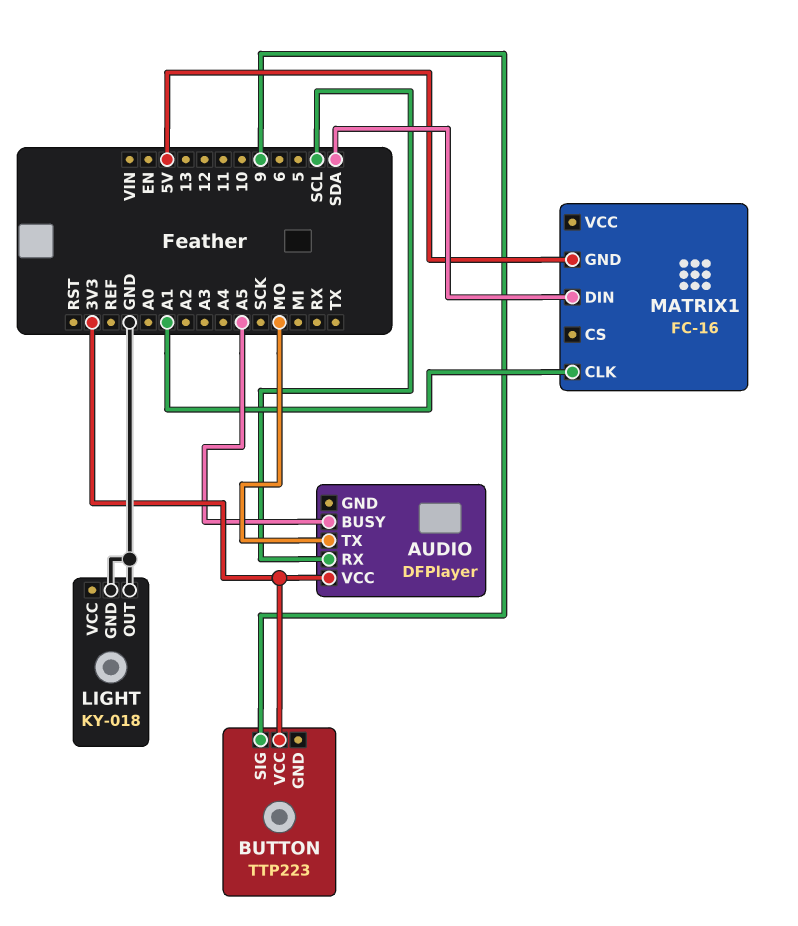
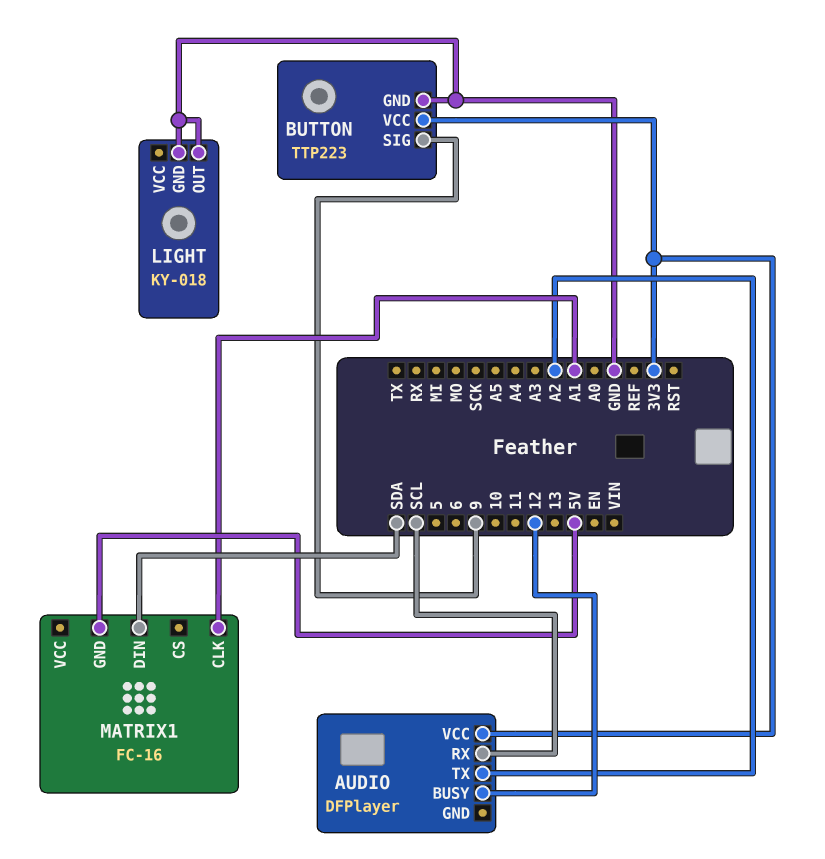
AUDIO pin BUSY: A5 -> 12
AUDIO pin TX: MO -> A2
BUTTON pin GND: none -> GND

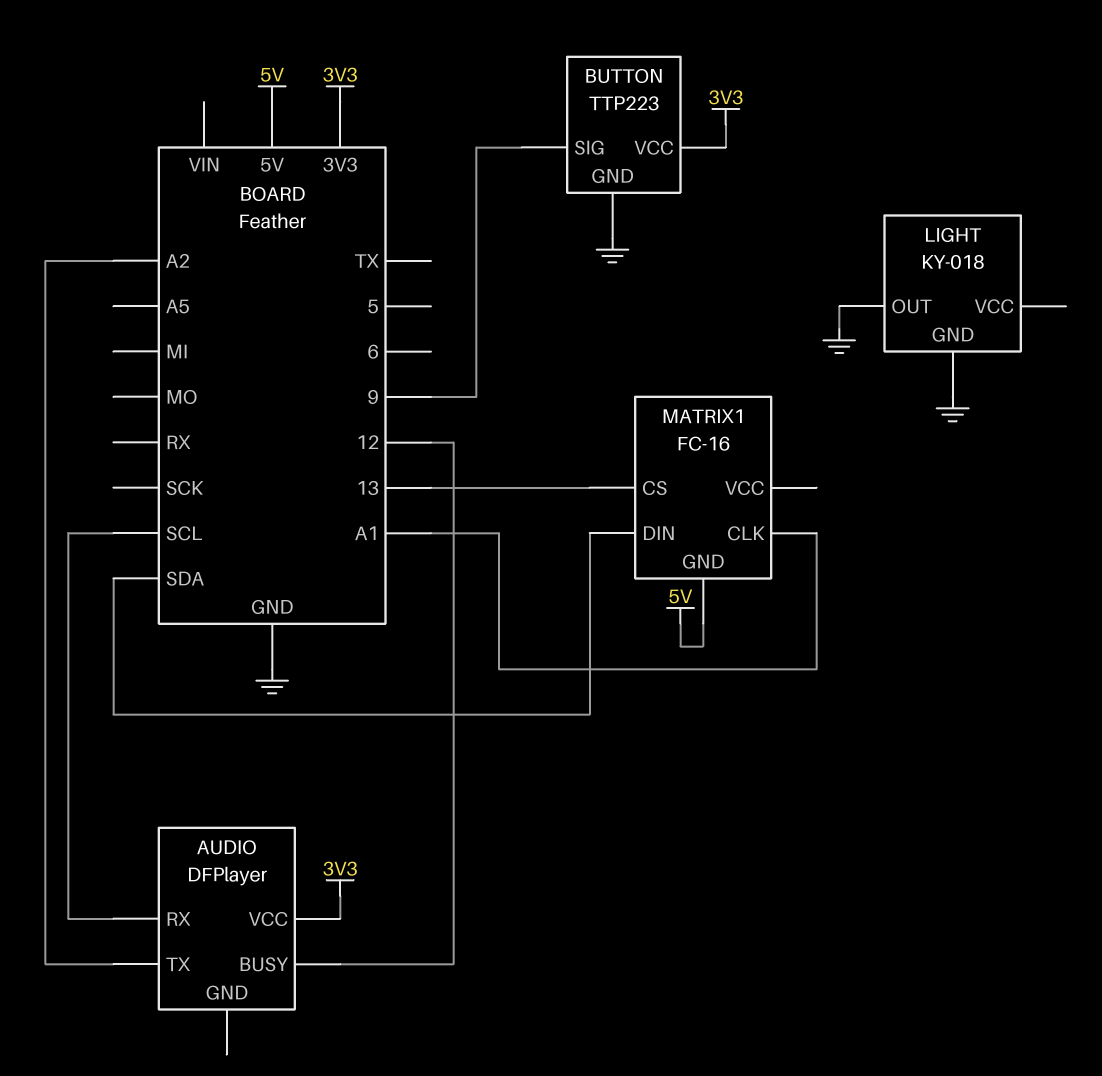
MATRIX1 pin CS: none -> 13

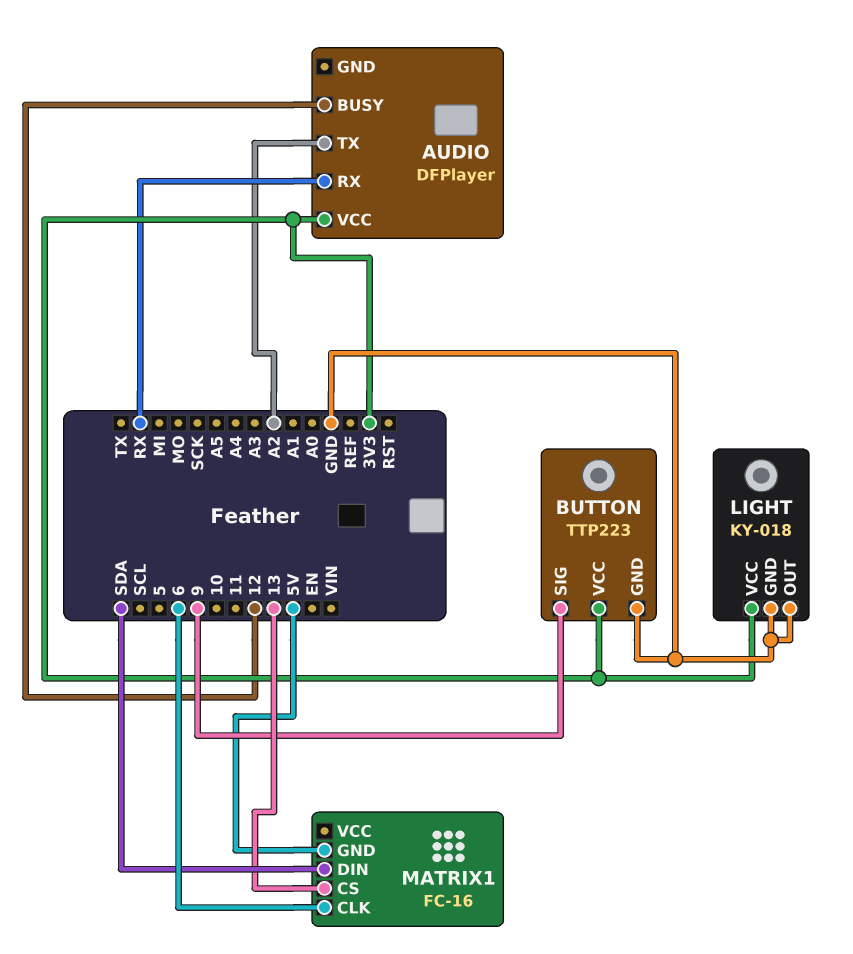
AUDIO pin RX: SCL -> RX
LIGHT pin VCC: none -> 3V3
MATRIX1 pin CLK: A1 -> 6

